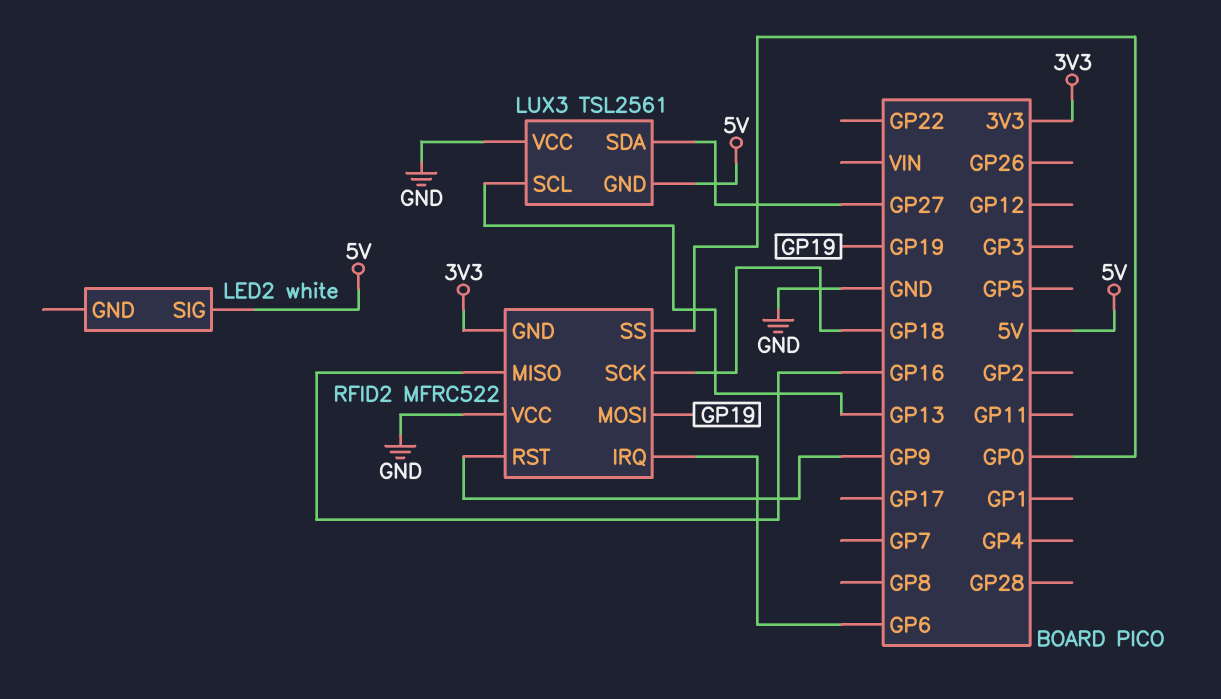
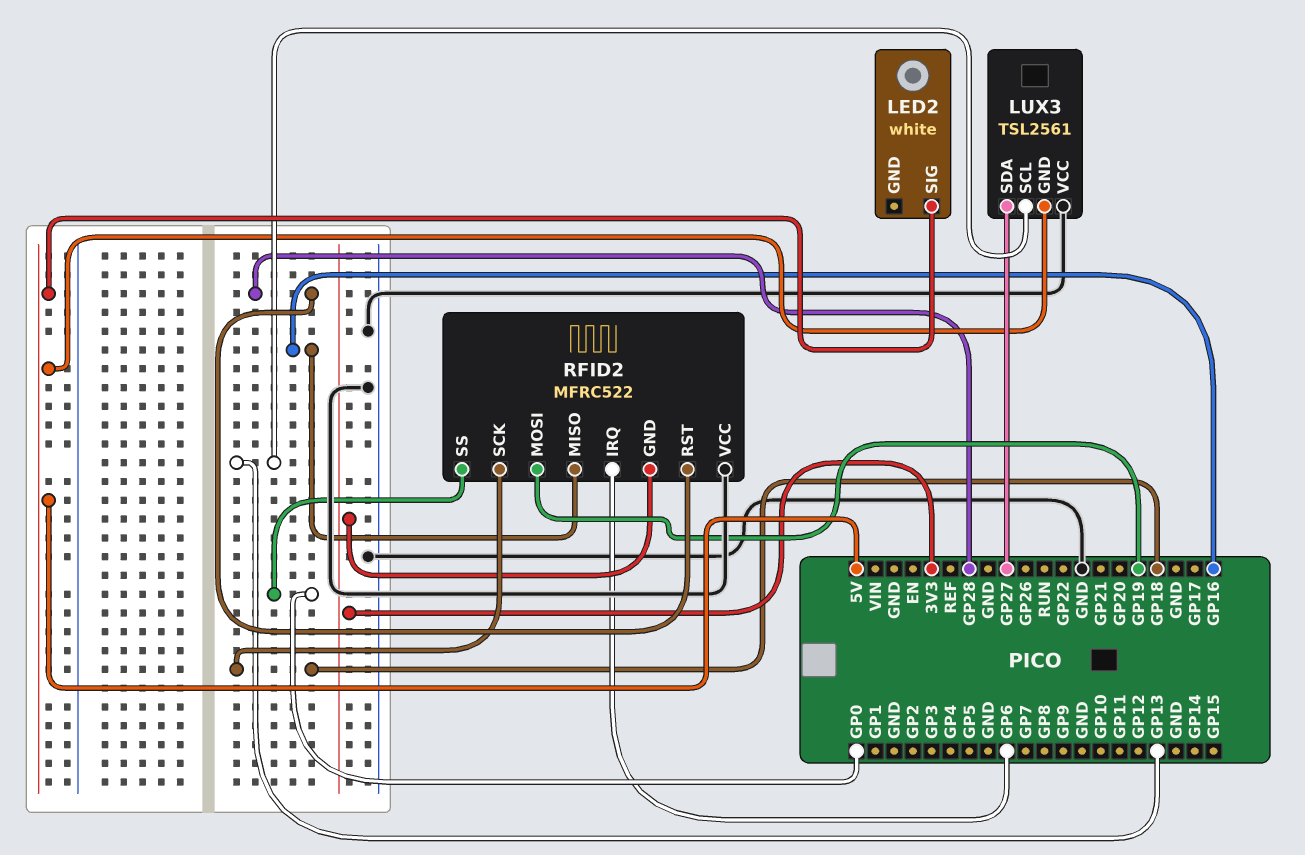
RFID2 pin RST: GP9 -> GP28

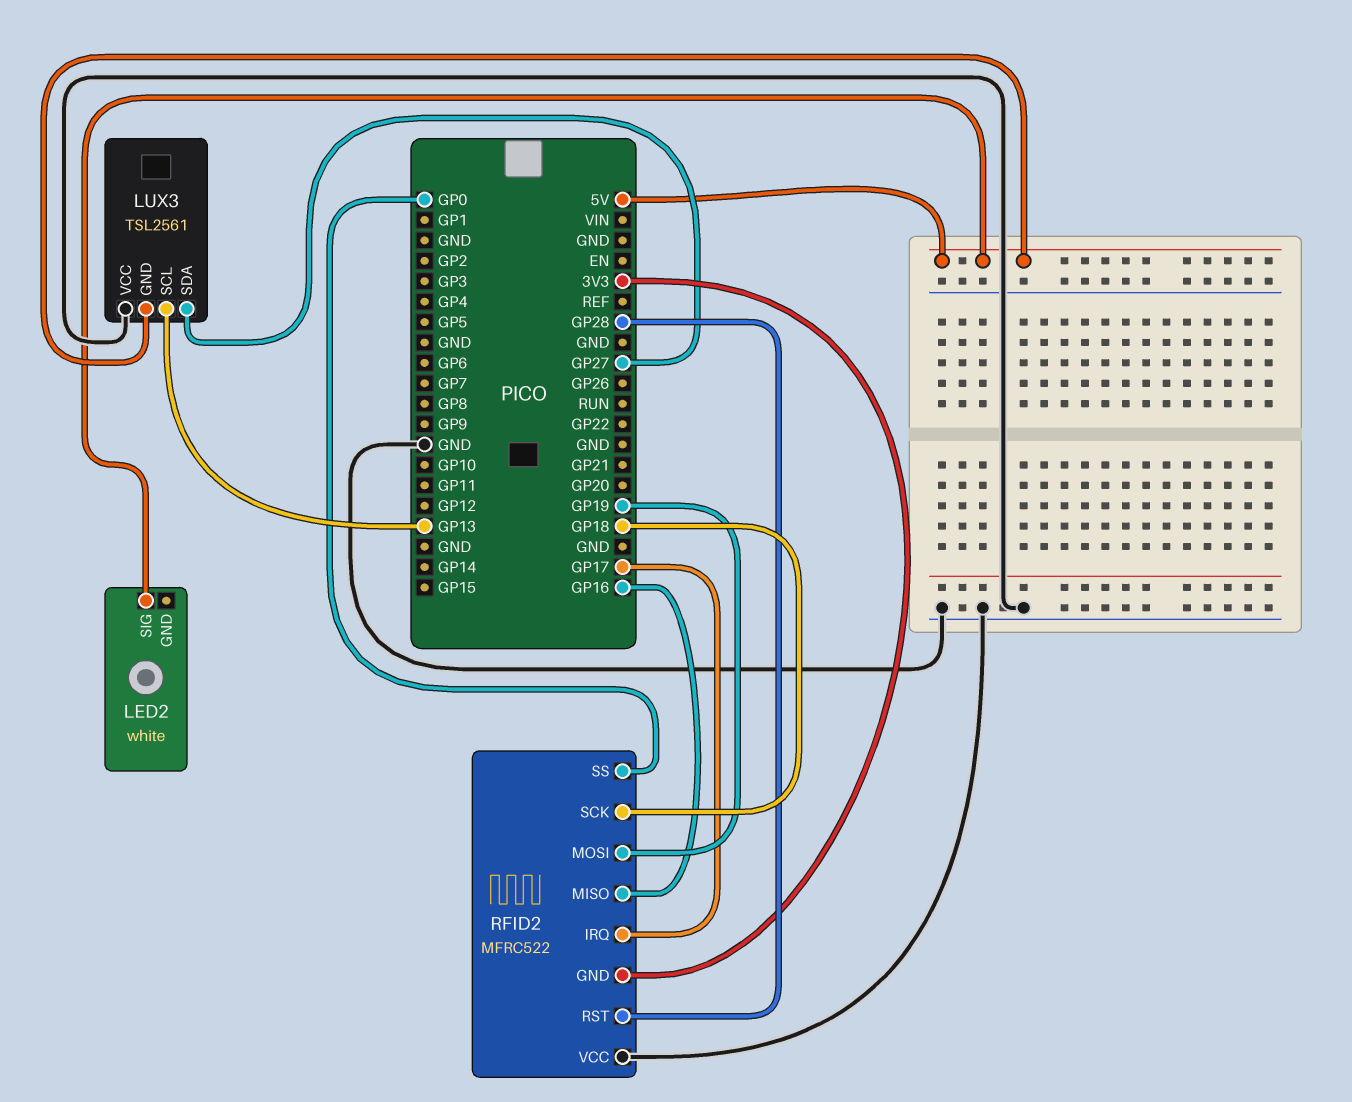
RFID2 pin IRQ: GP6 -> GP17

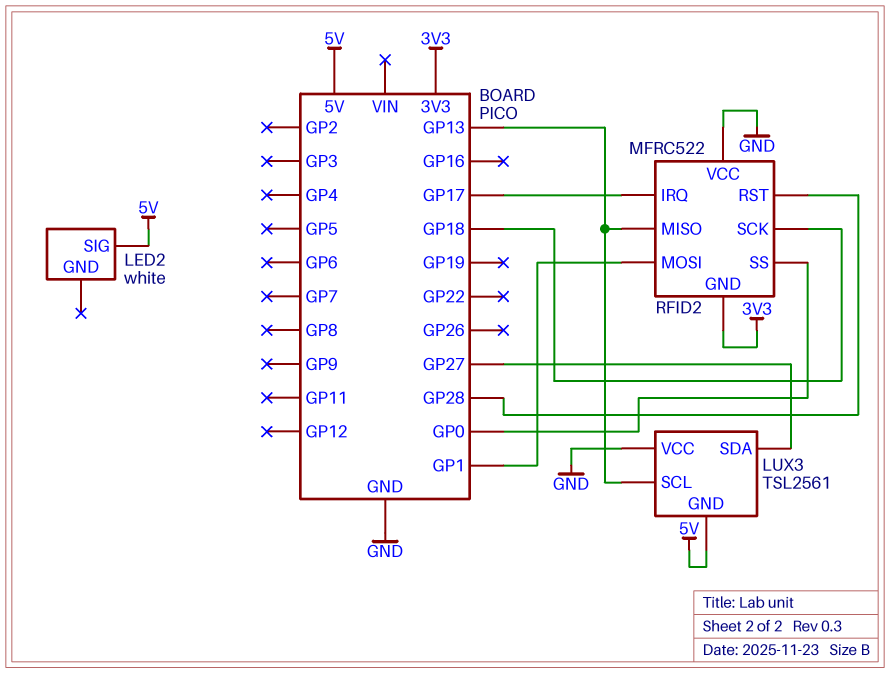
RFID2 pin MISO: GP16 -> GP13
RFID2 pin MOSI: GP19 -> GP1

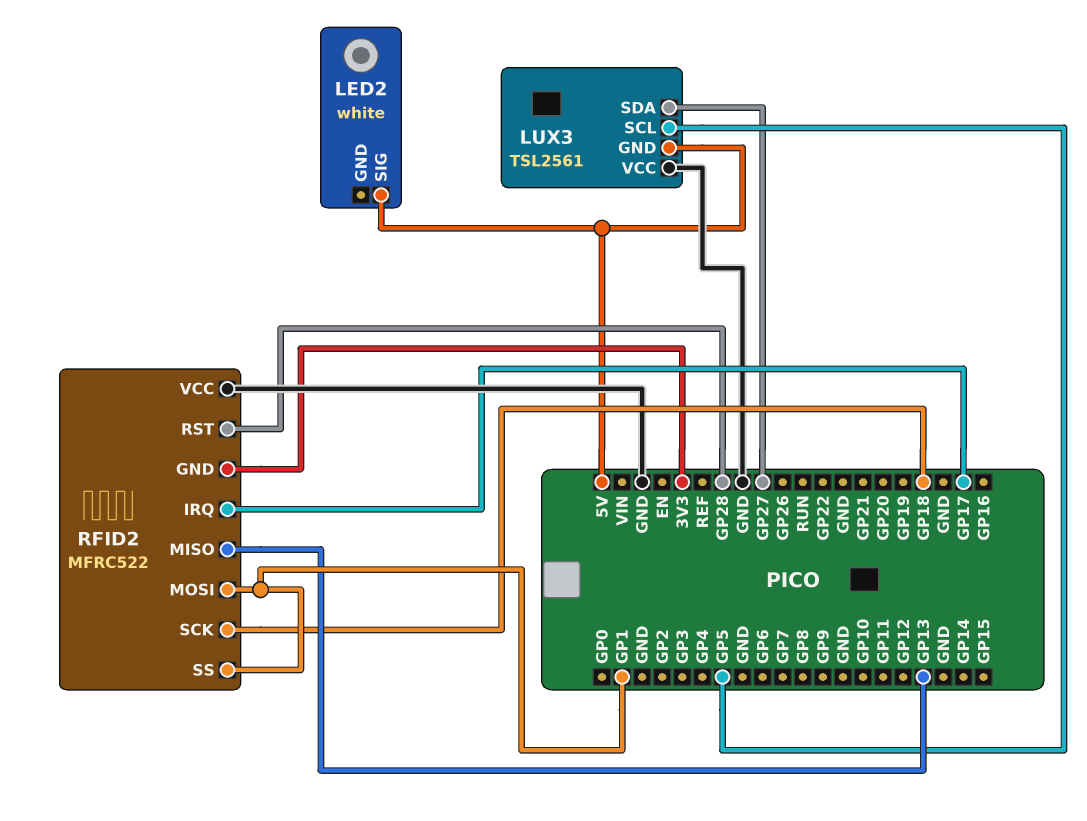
LUX3 pin SCL: GP13 -> GP5
RFID2 pin SS: GP0 -> GP1

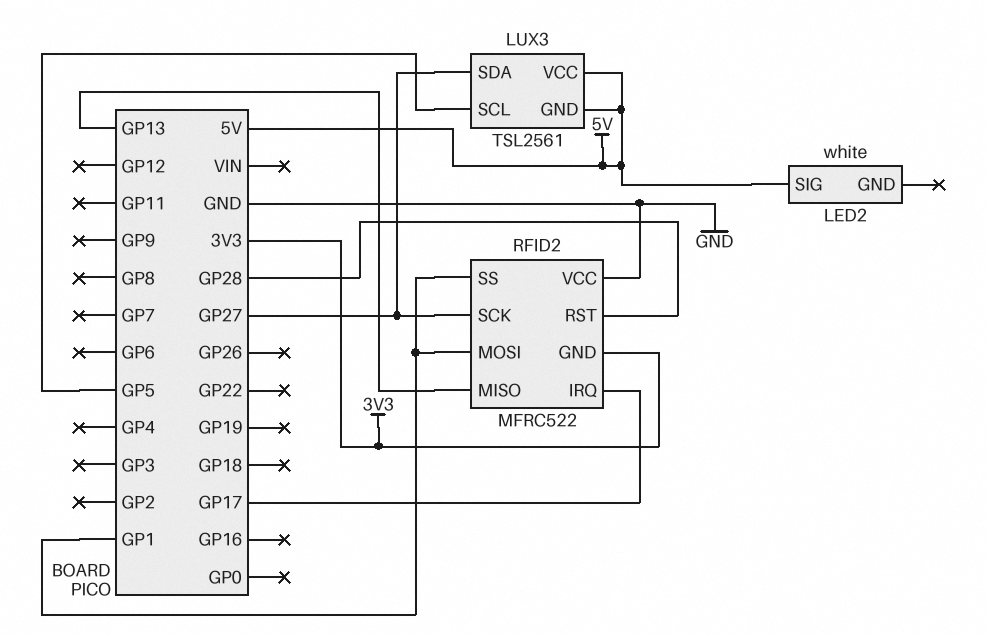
LUX3 pin VCC: GND -> 5V
RFID2 pin SCK: GP18 -> GP27

